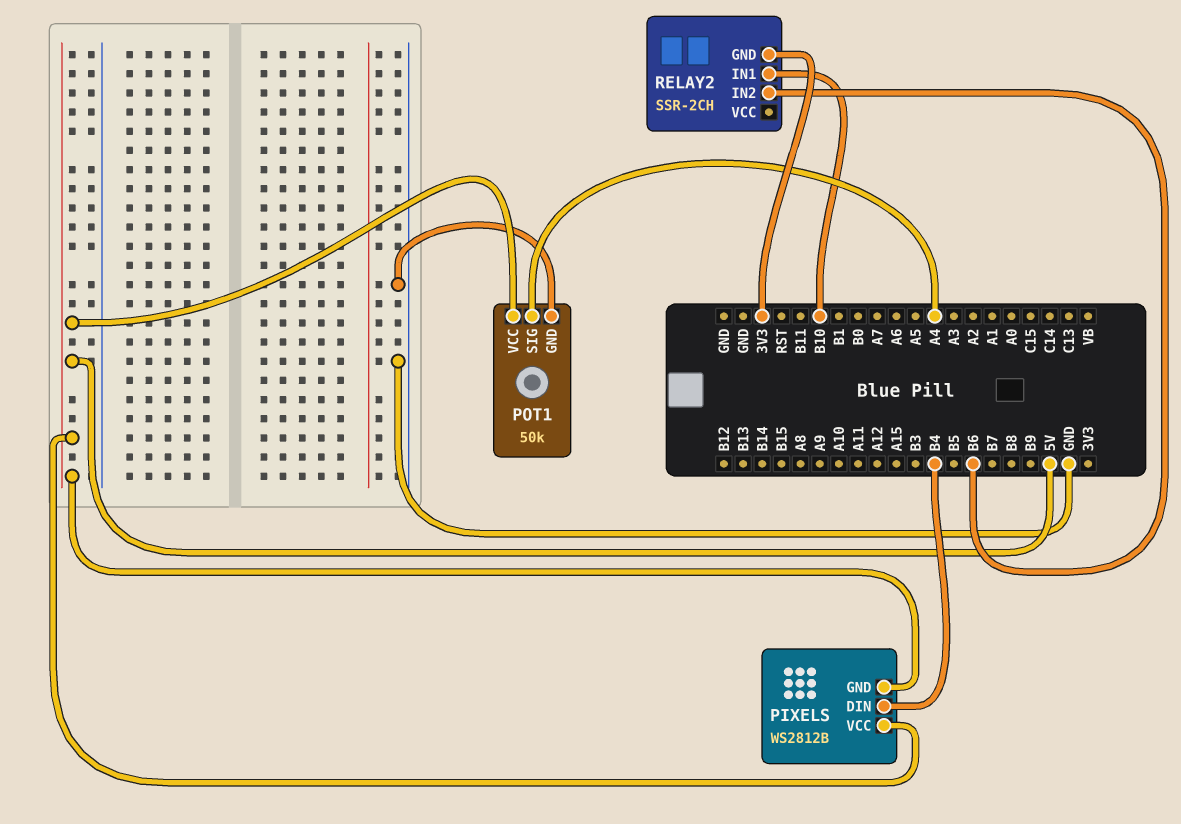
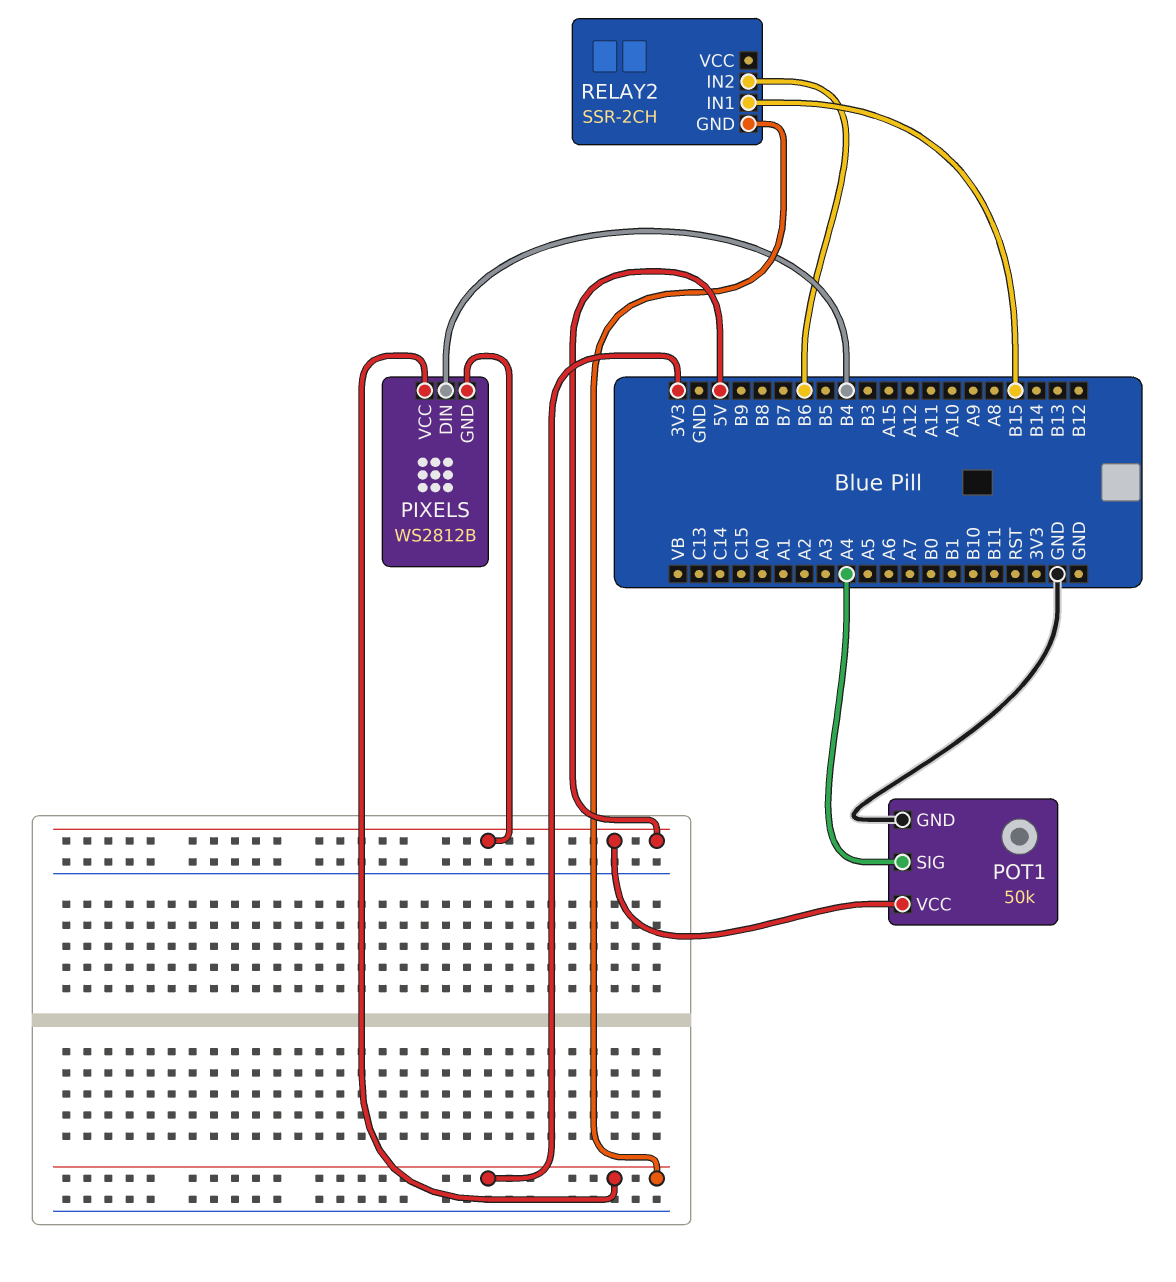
PIXELS pin VCC: 5V -> 3V3
RELAY2 pin IN1: B10 -> B15

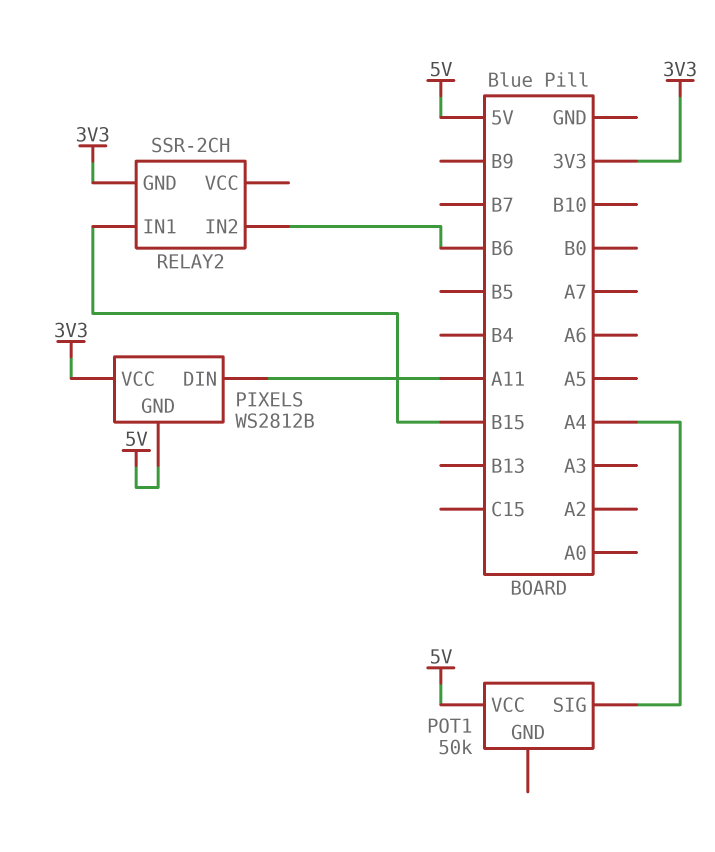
PIXELS pin DIN: B4 -> A11
POT1 pin GND: GND -> none

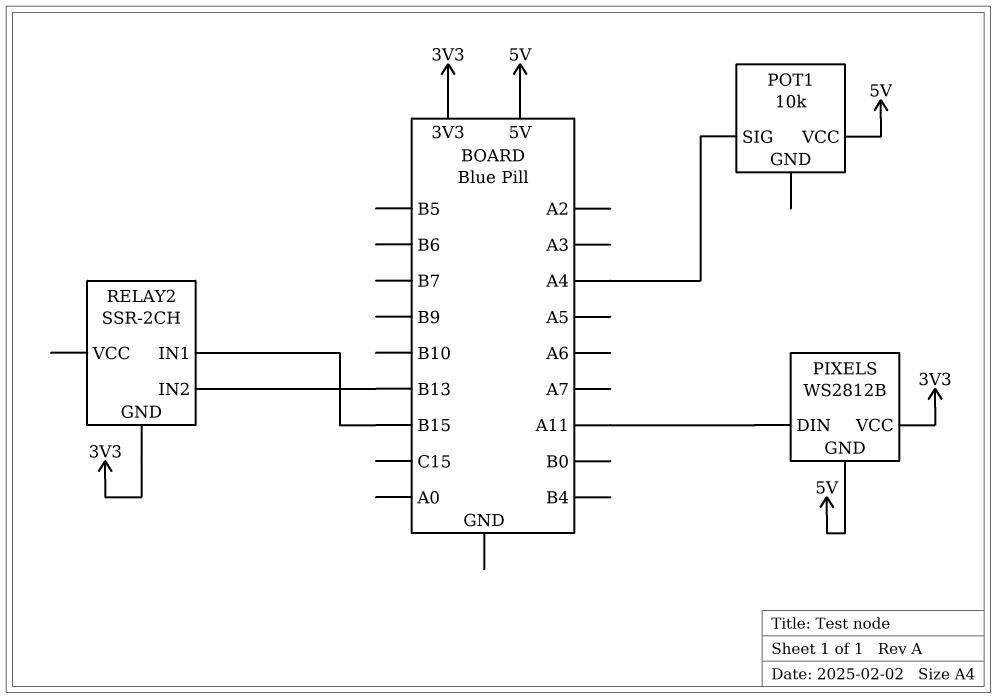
POT1: 50k -> 10k
RELAY2 pin IN2: B6 -> B13

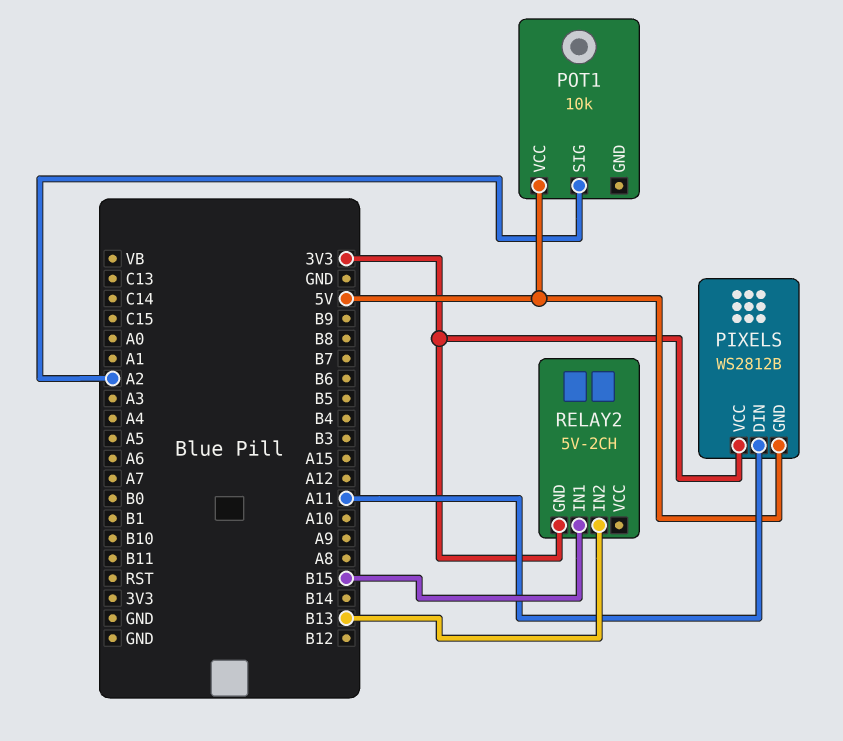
POT1 pin SIG: A4 -> A2
RELAY2: SSR-2CH -> 5V-2CH

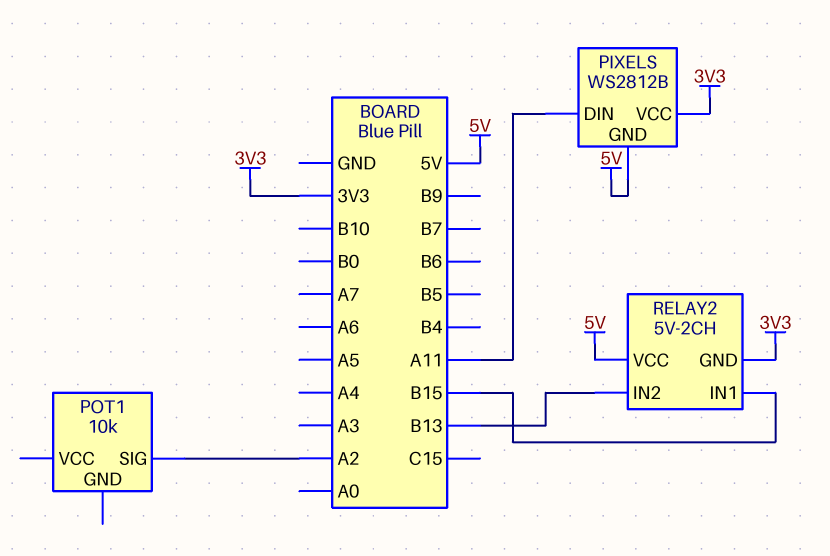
POT1 pin VCC: 5V -> none
RELAY2 pin VCC: none -> 5V

